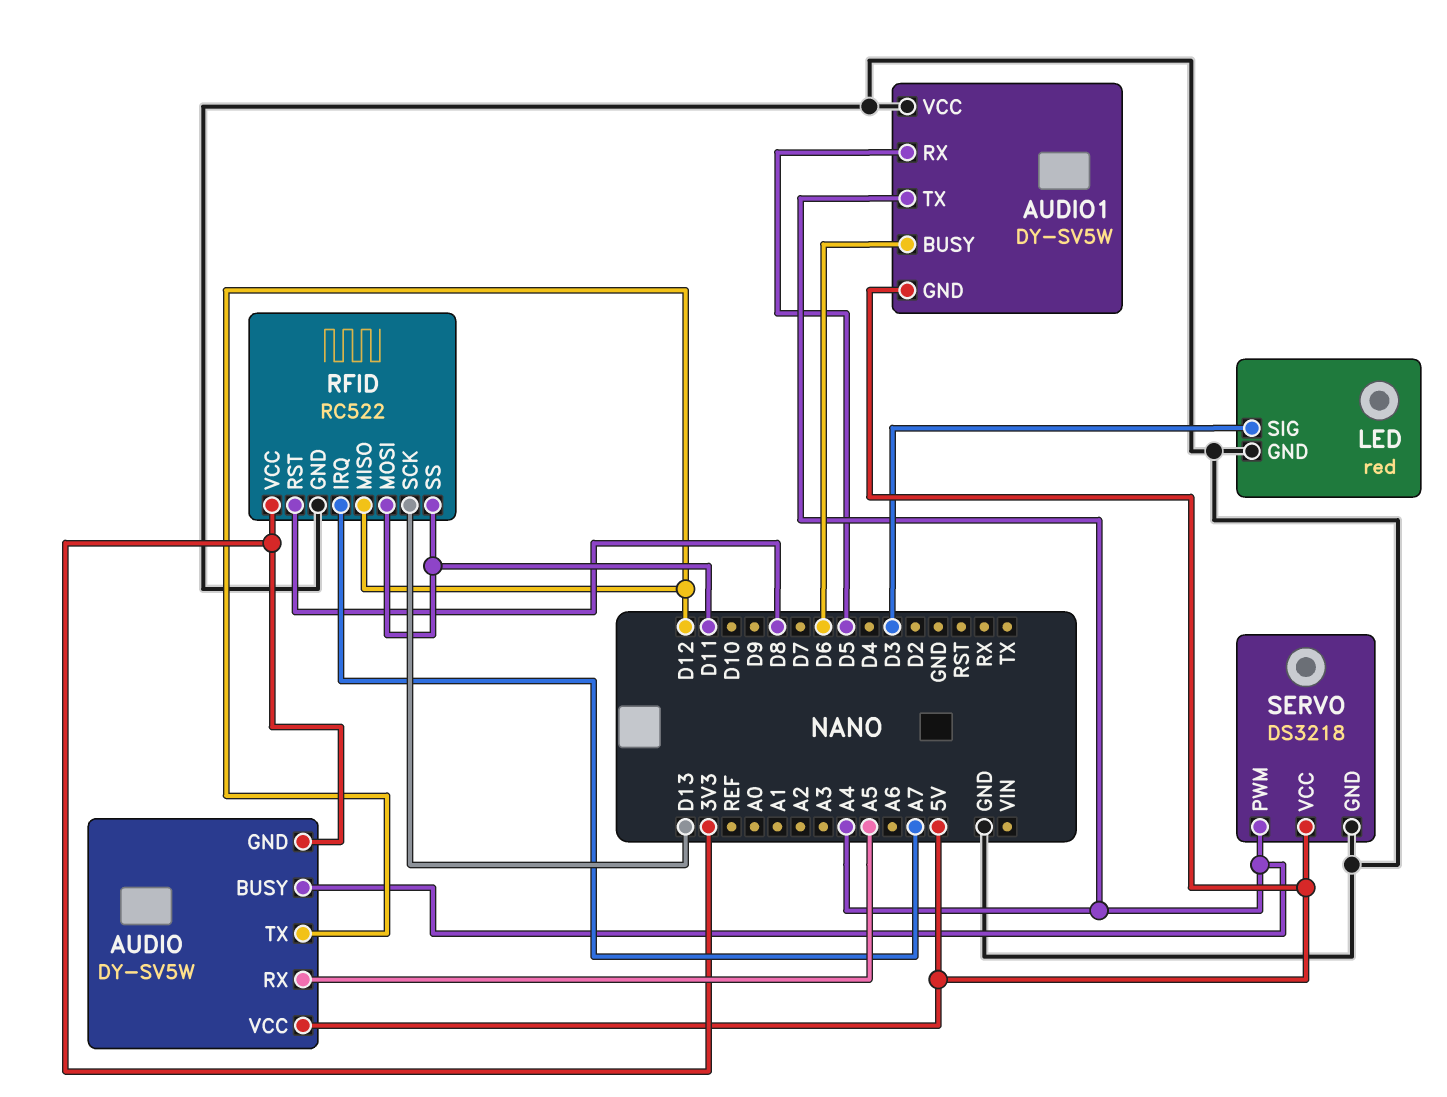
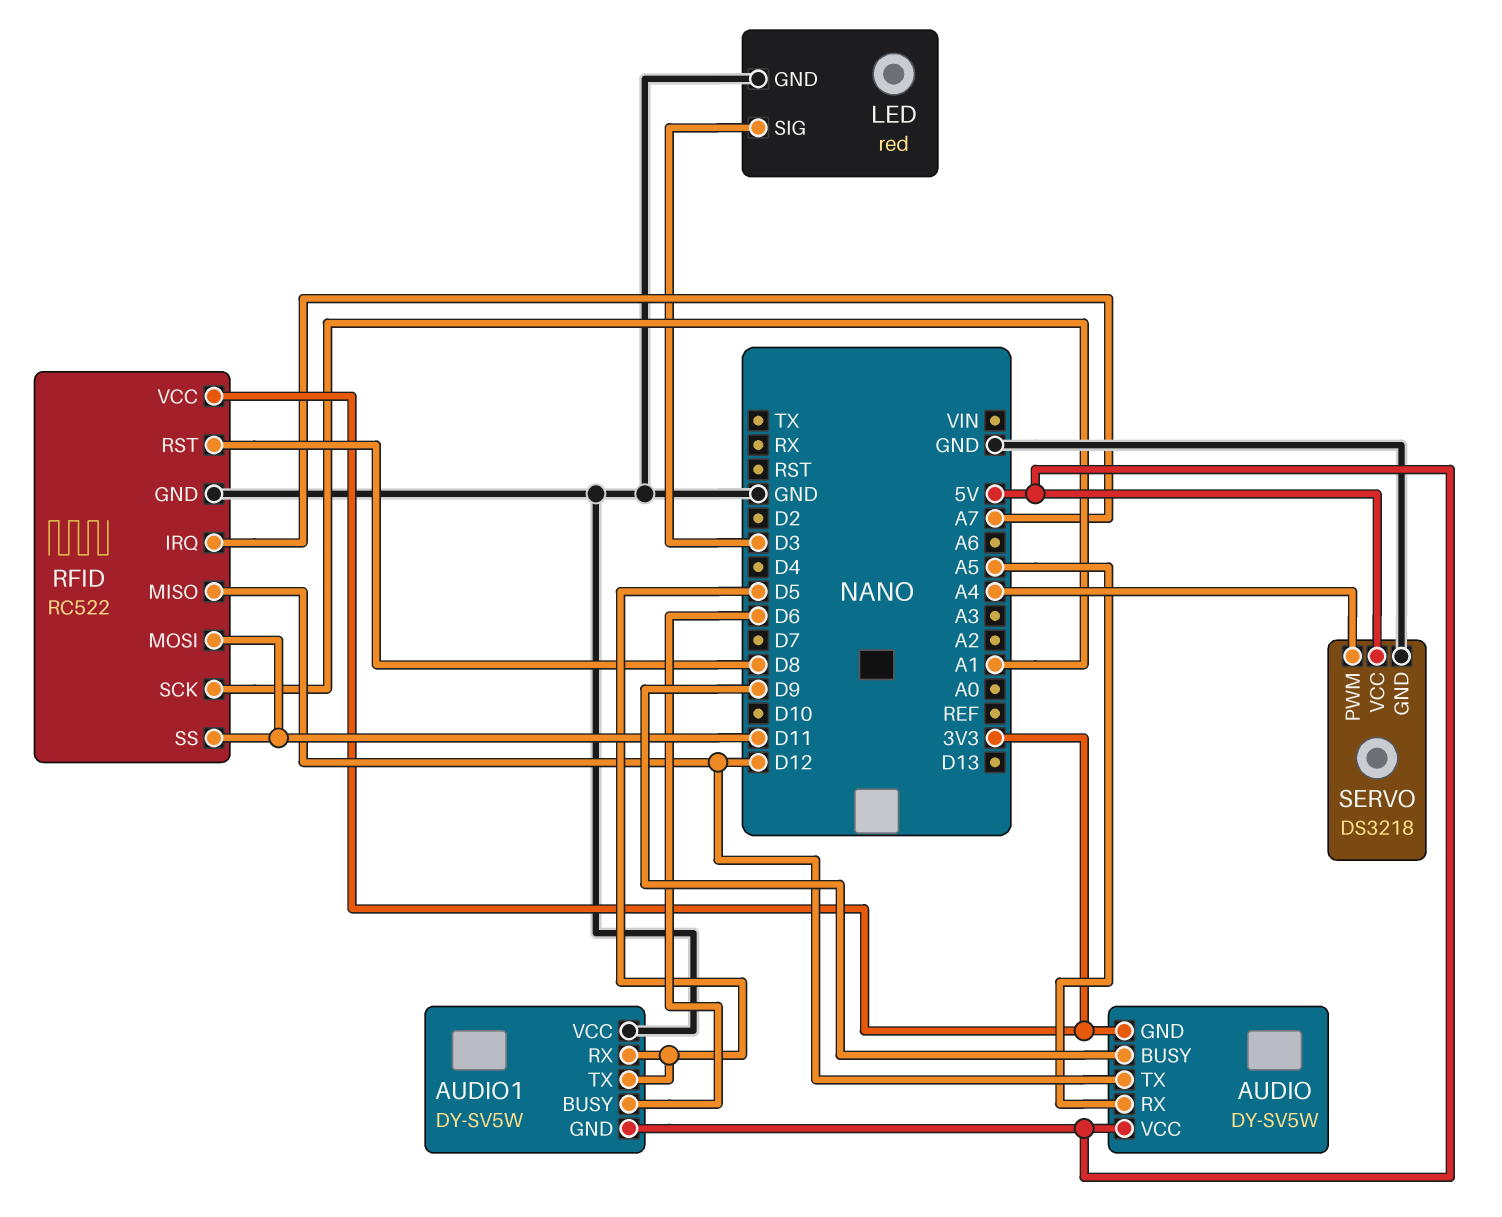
AUDIO pin BUSY: A4 -> D9
AUDIO1 pin TX: A4 -> D5
RFID pin SCK: D13 -> A1

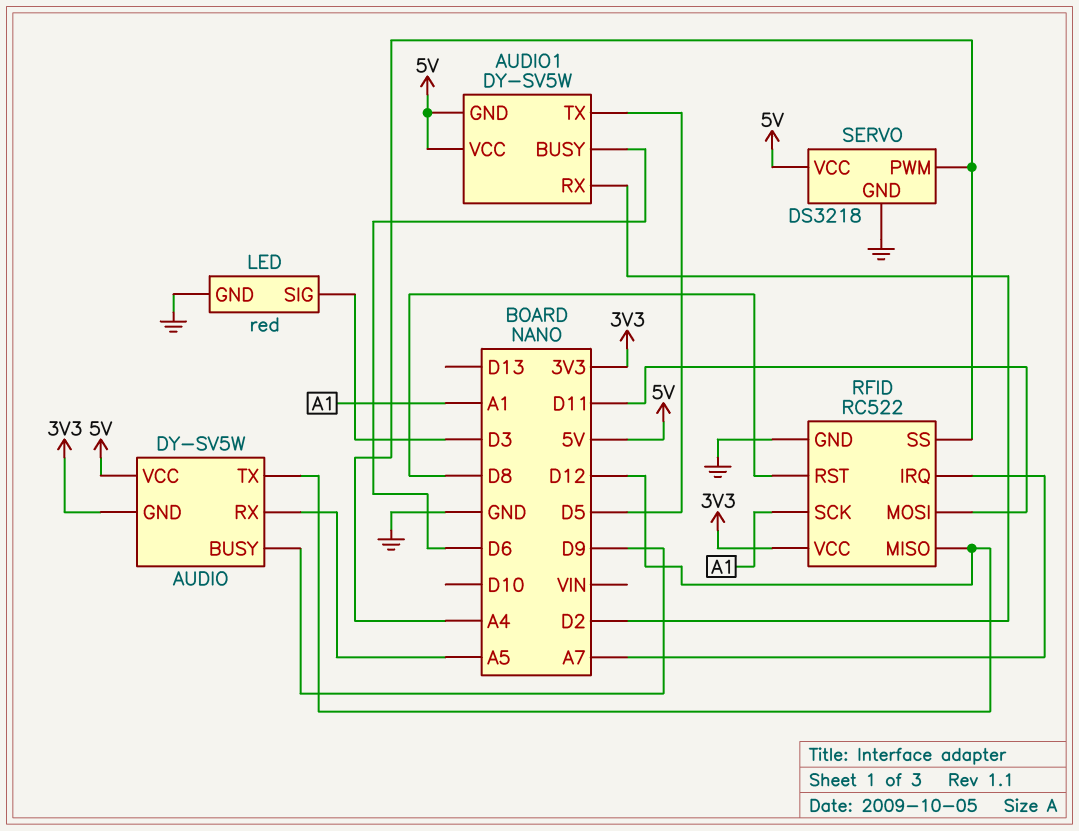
AUDIO1 pin RX: D5 -> D2
AUDIO1 pin VCC: GND -> 5V
RFID pin SS: D11 -> A4

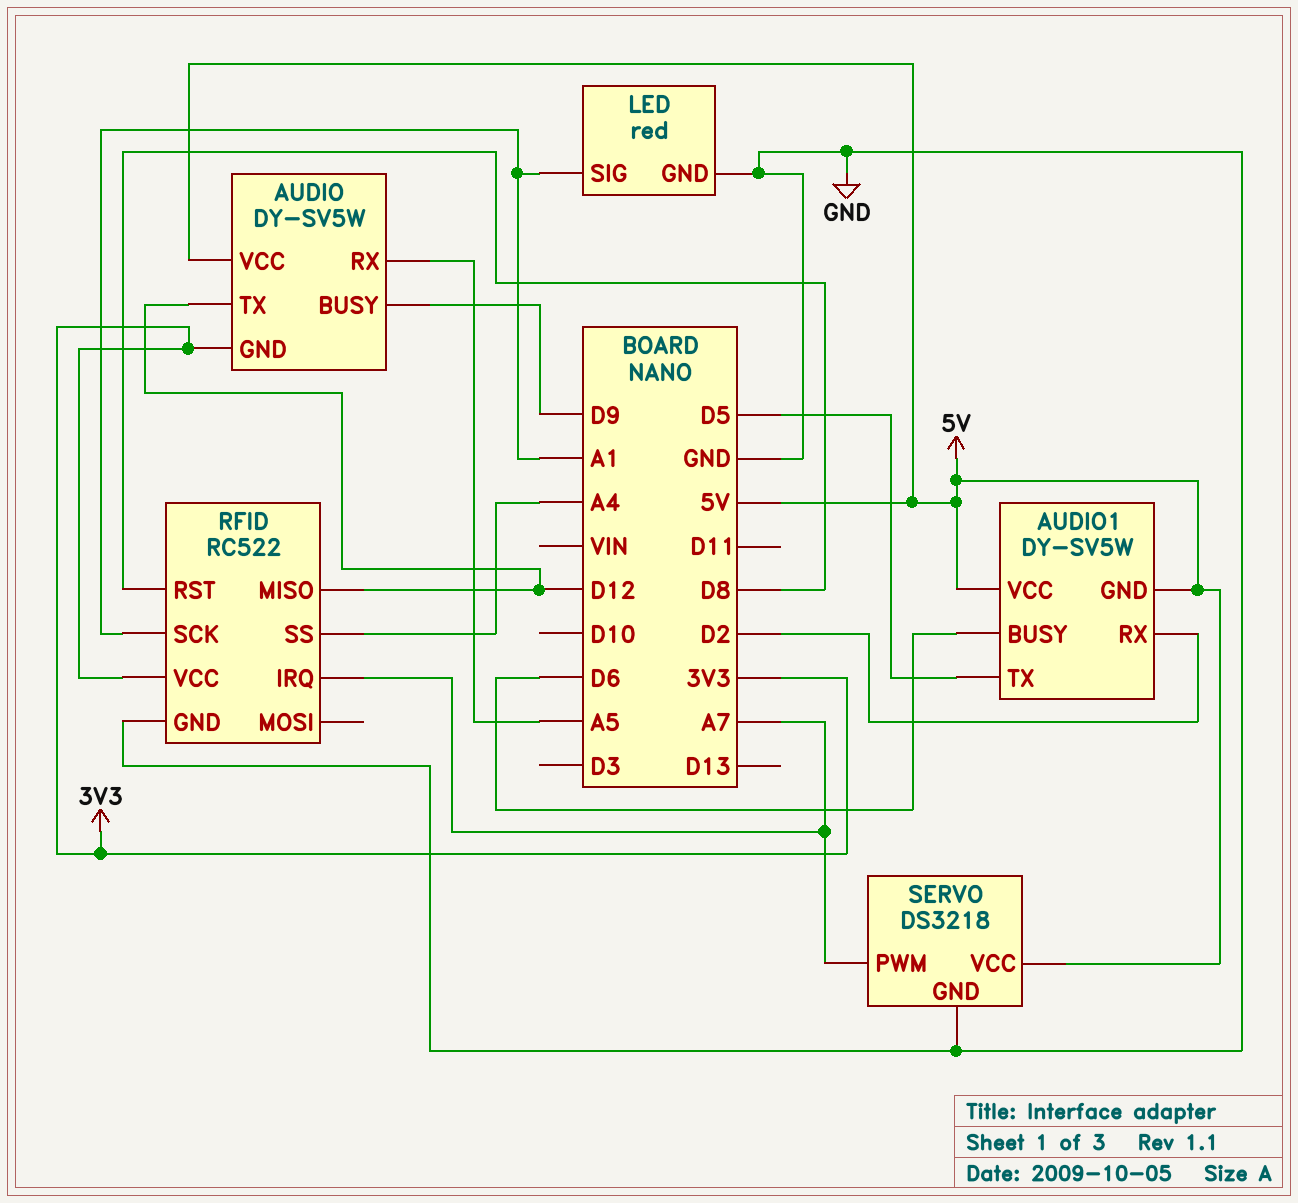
LED pin SIG: D3 -> A1
RFID pin MOSI: D11 -> none
SERVO pin PWM: A4 -> A7

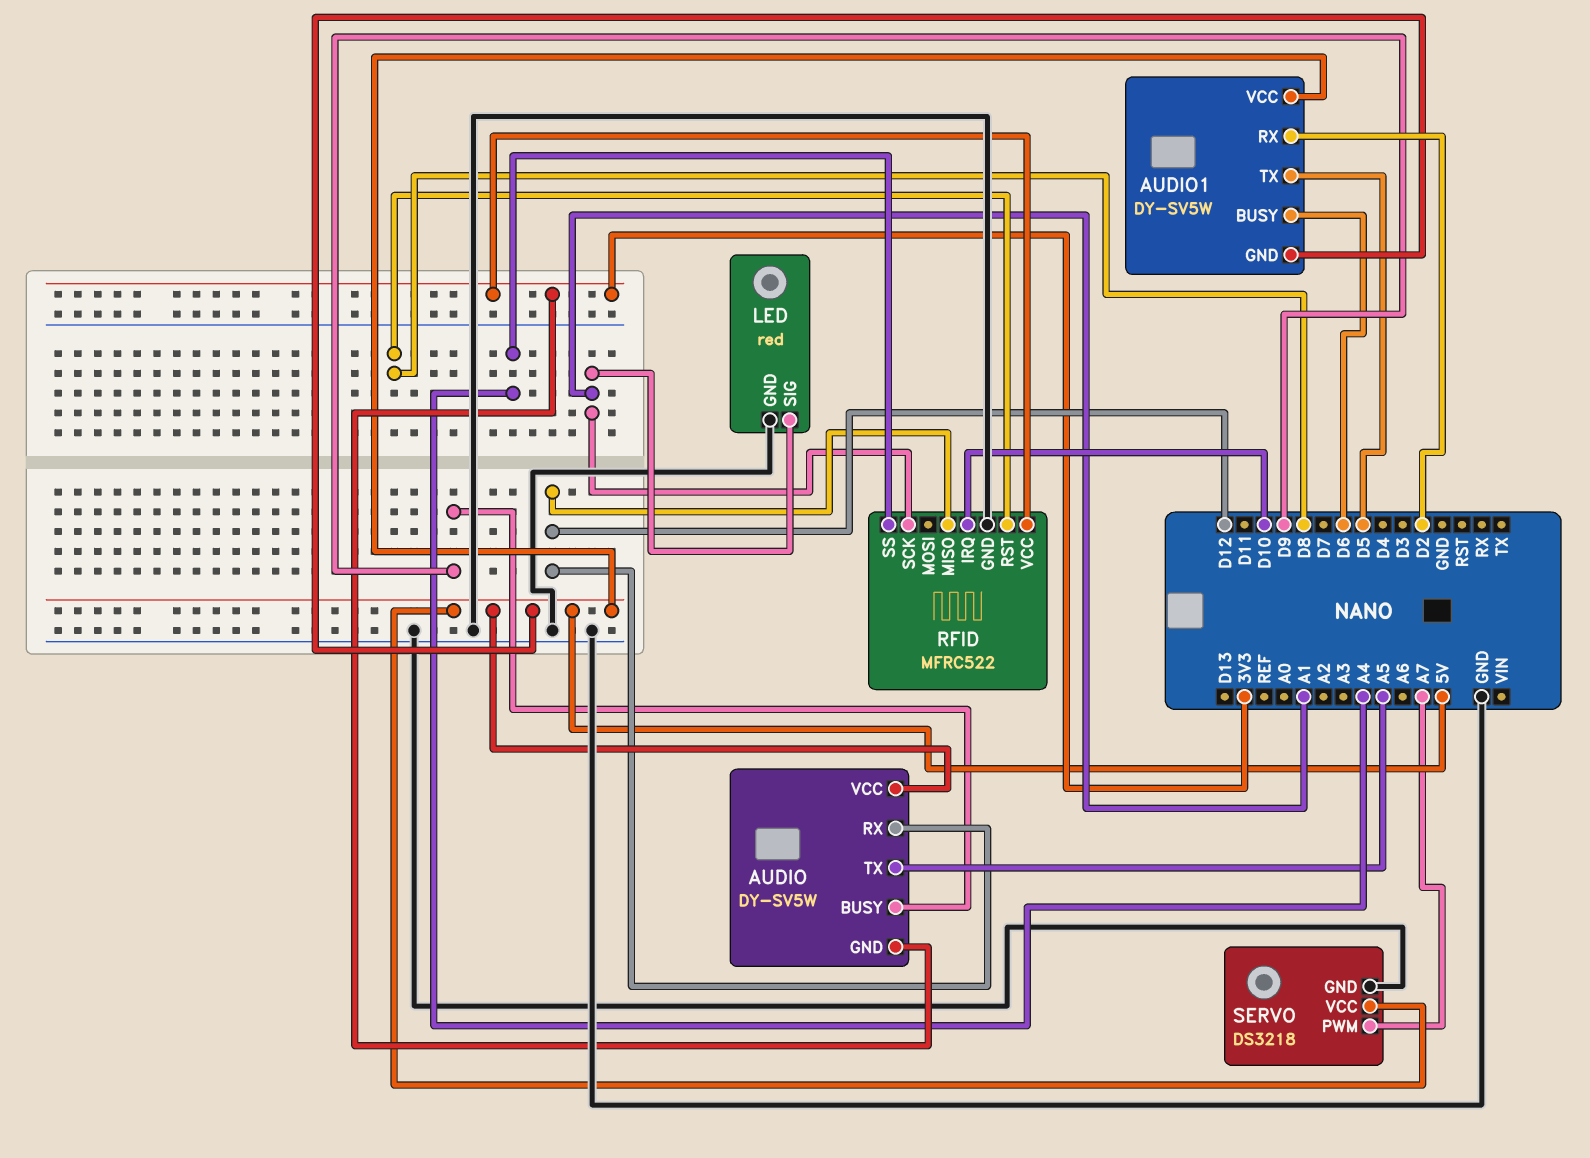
AUDIO pin RX: A5 -> D12
AUDIO pin TX: D12 -> A5
RFID: RC522 -> MFRC522
RFID pin IRQ: A7 -> D10

